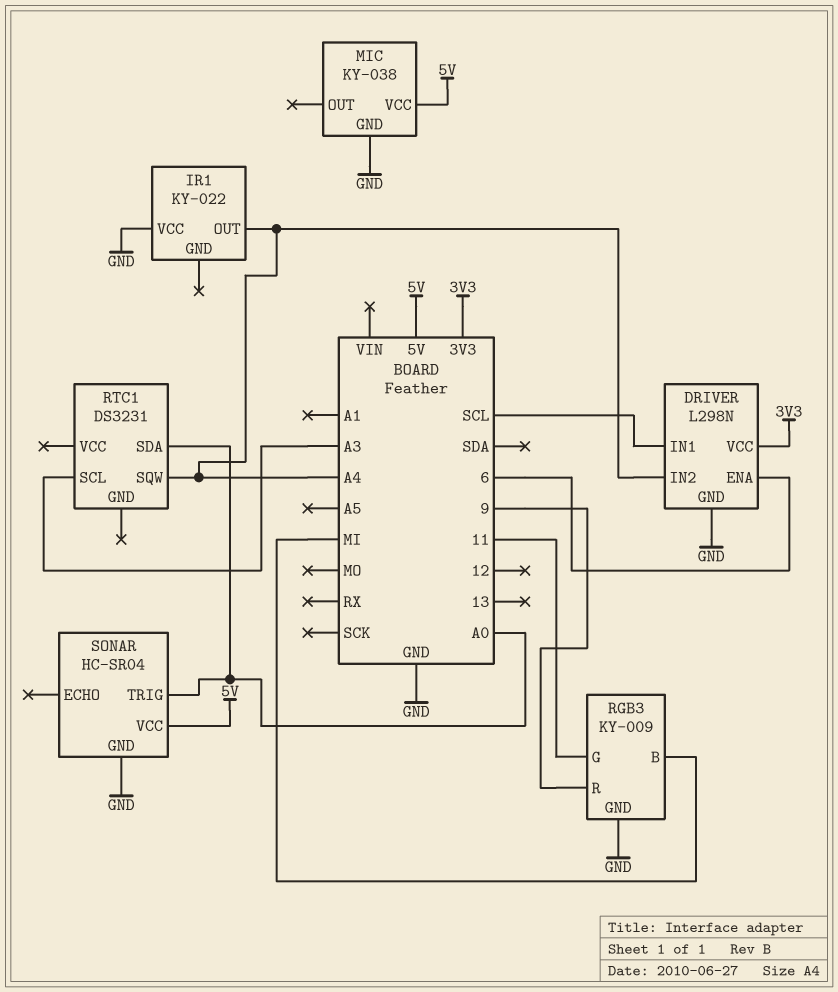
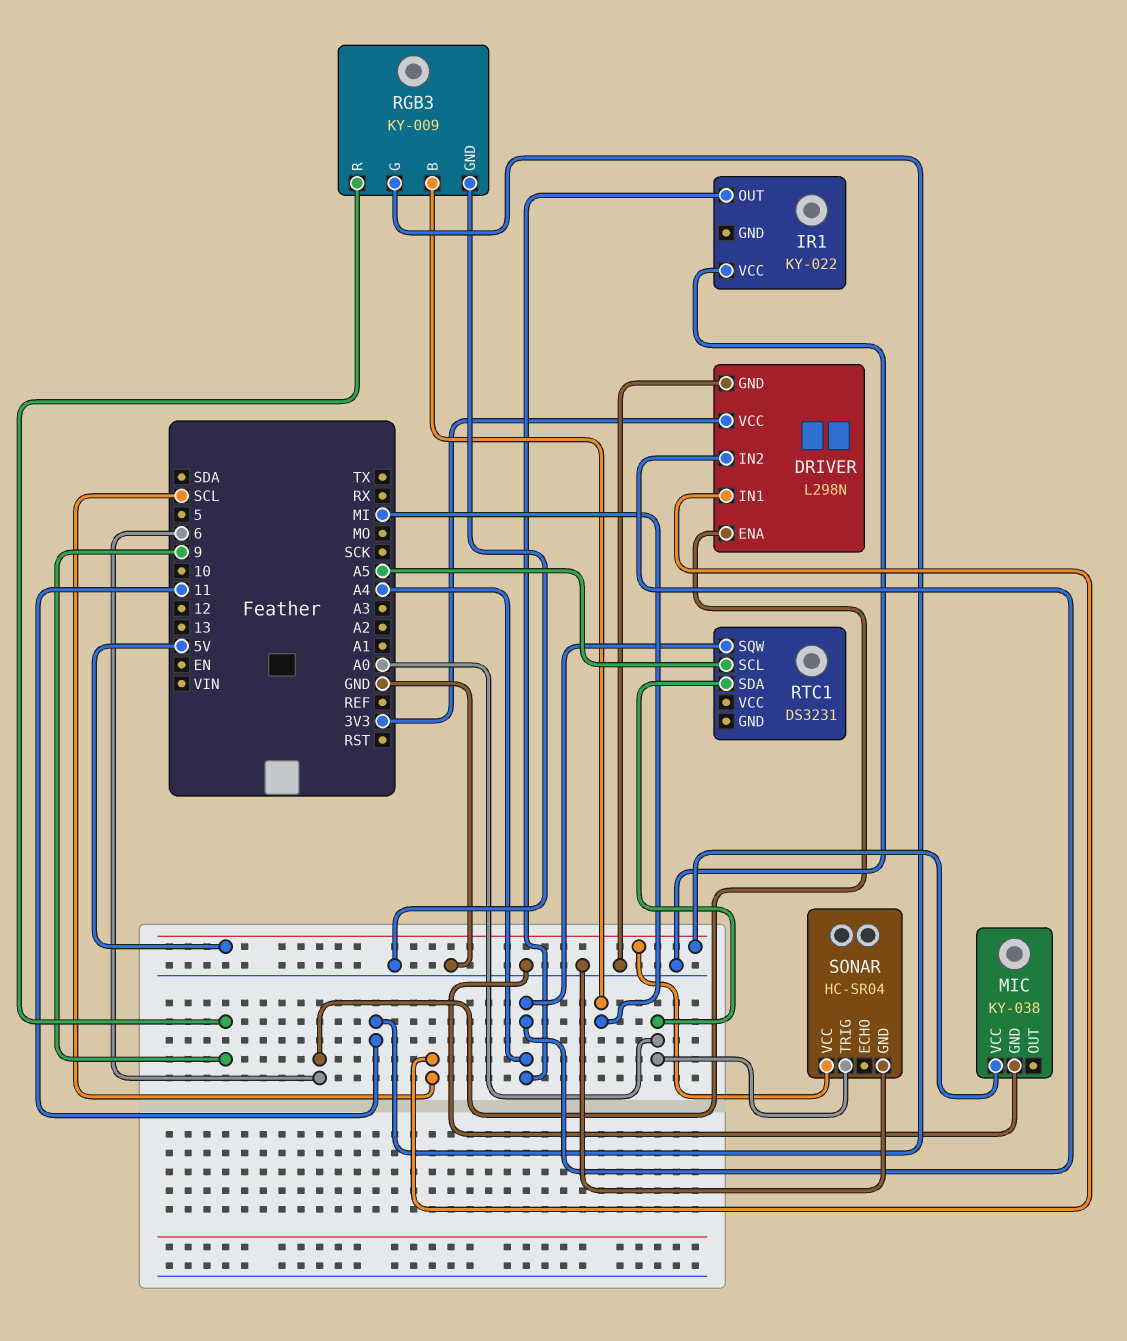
RTC1 pin SCL: A3 -> A5

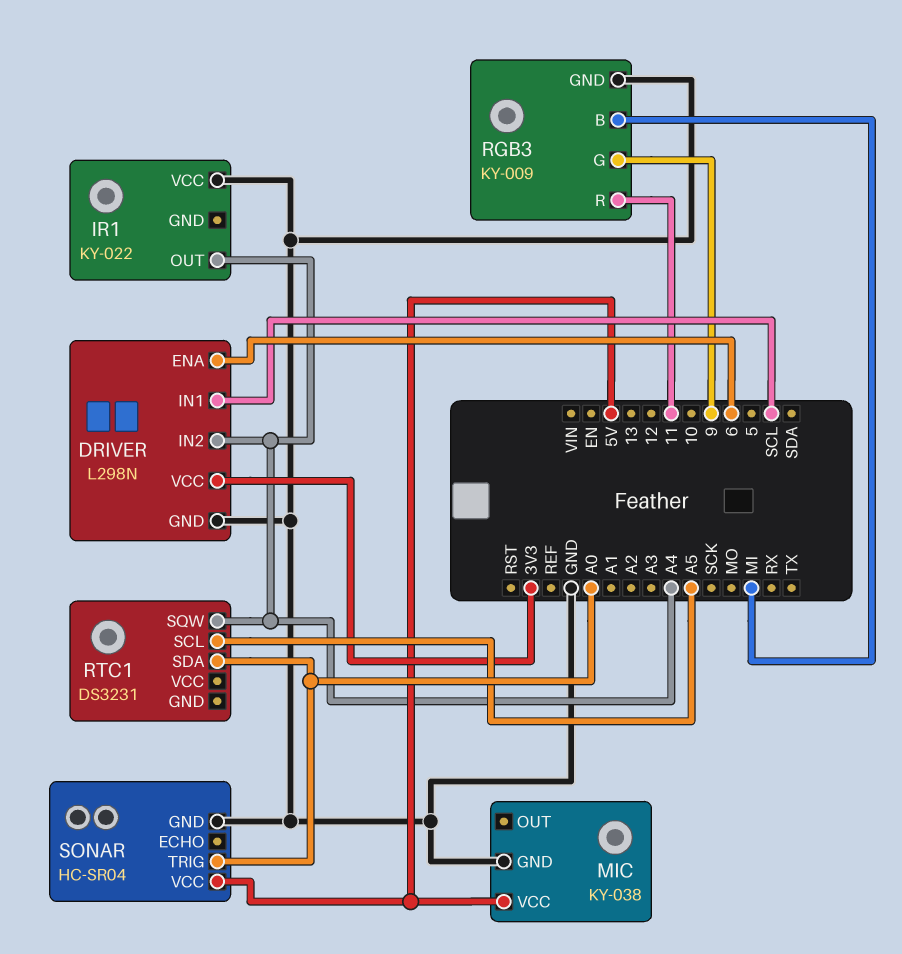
RGB3 pin G: 11 -> 9
RGB3 pin R: 9 -> 11

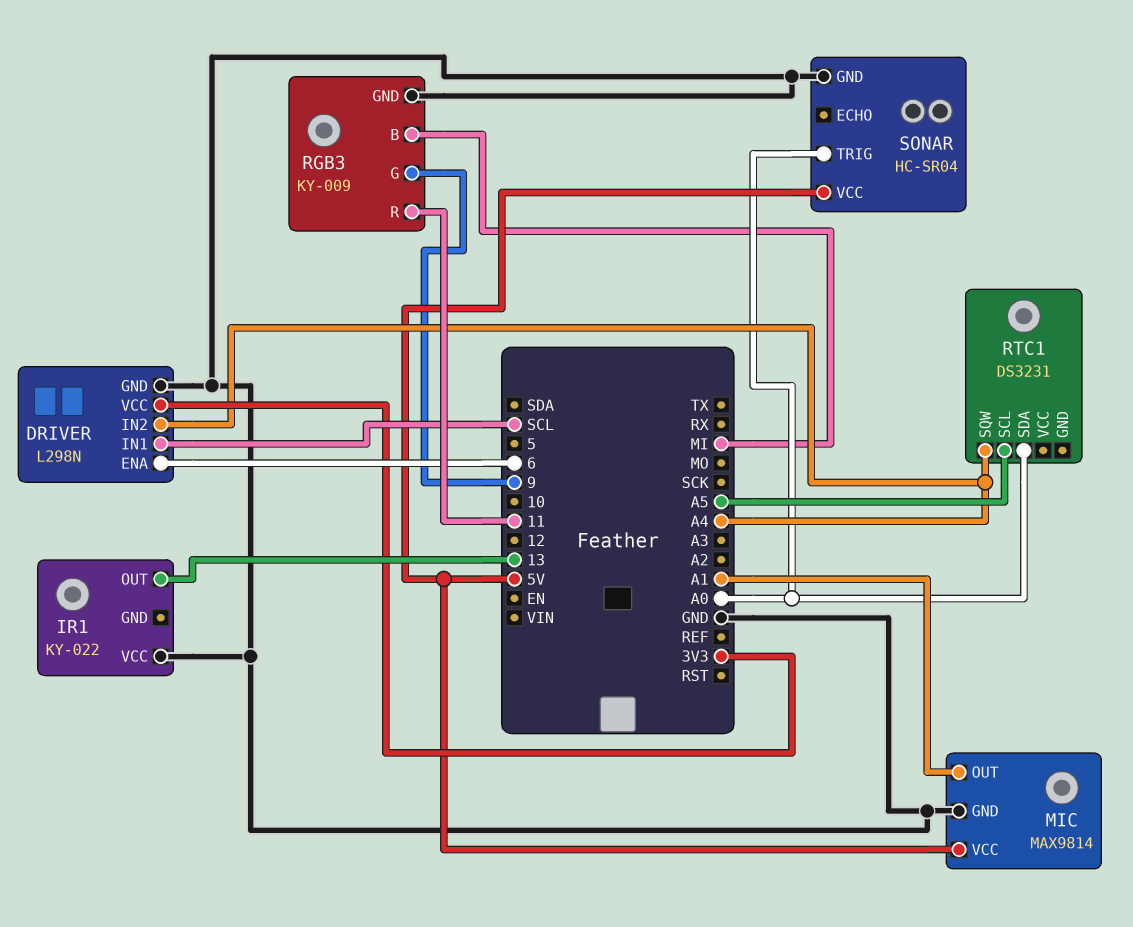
IR1 pin OUT: A4 -> 13
MIC: KY-038 -> MAX9814
MIC pin OUT: none -> A1

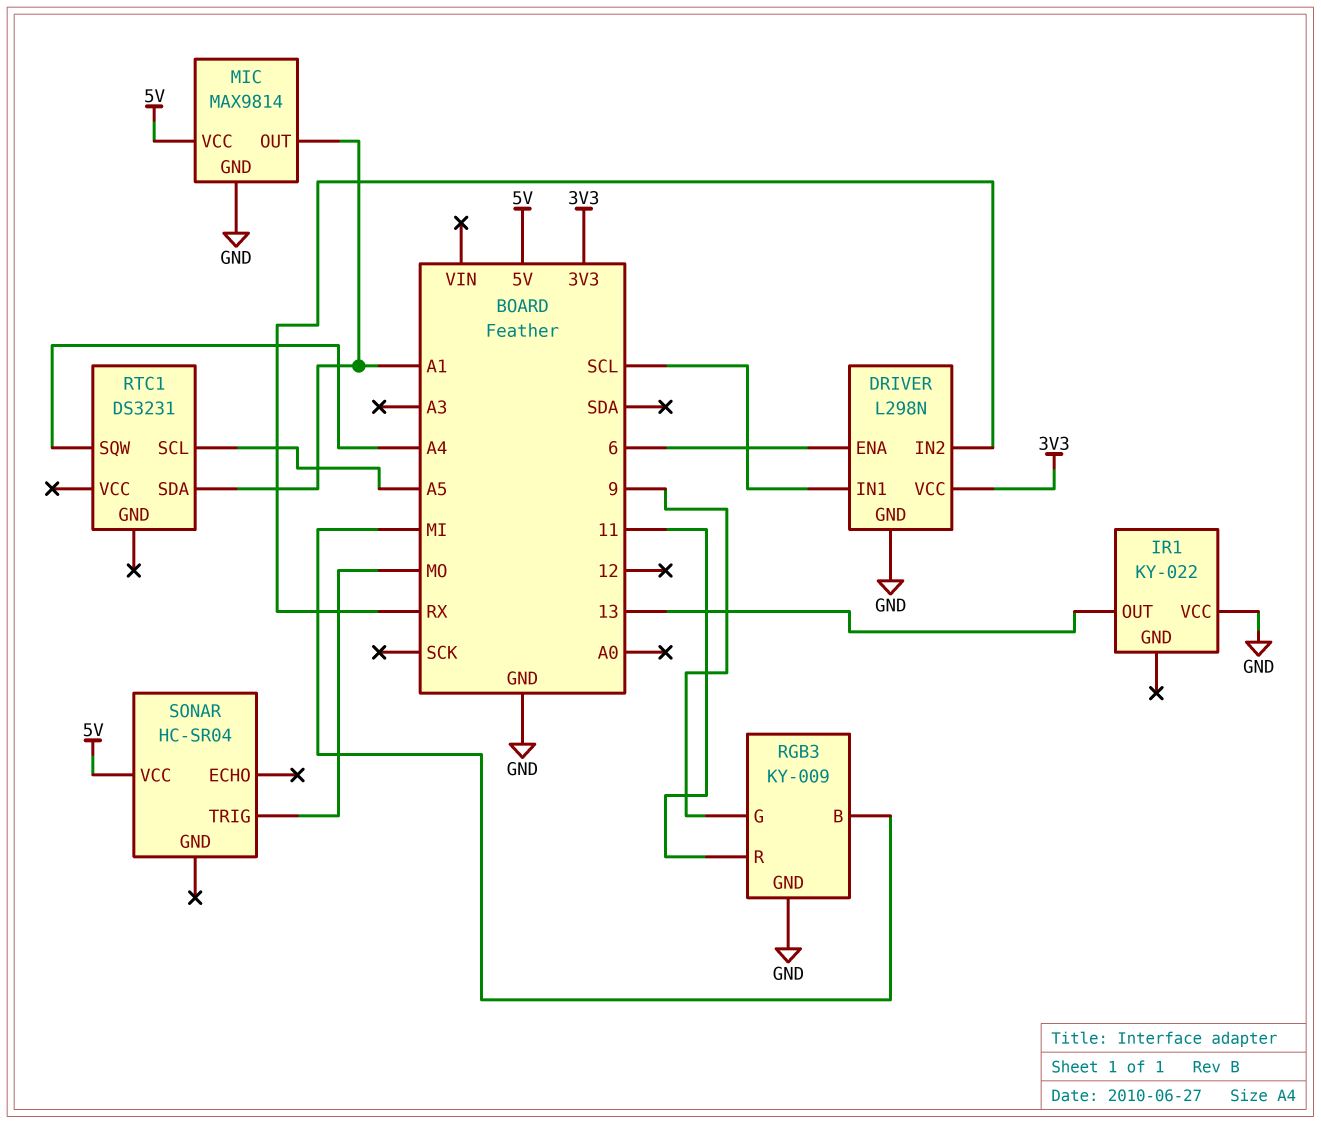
DRIVER pin IN2: A4 -> RX
RTC1 pin SDA: A0 -> A1
SONAR pin GND: GND -> none
SONAR pin TRIG: A0 -> MO

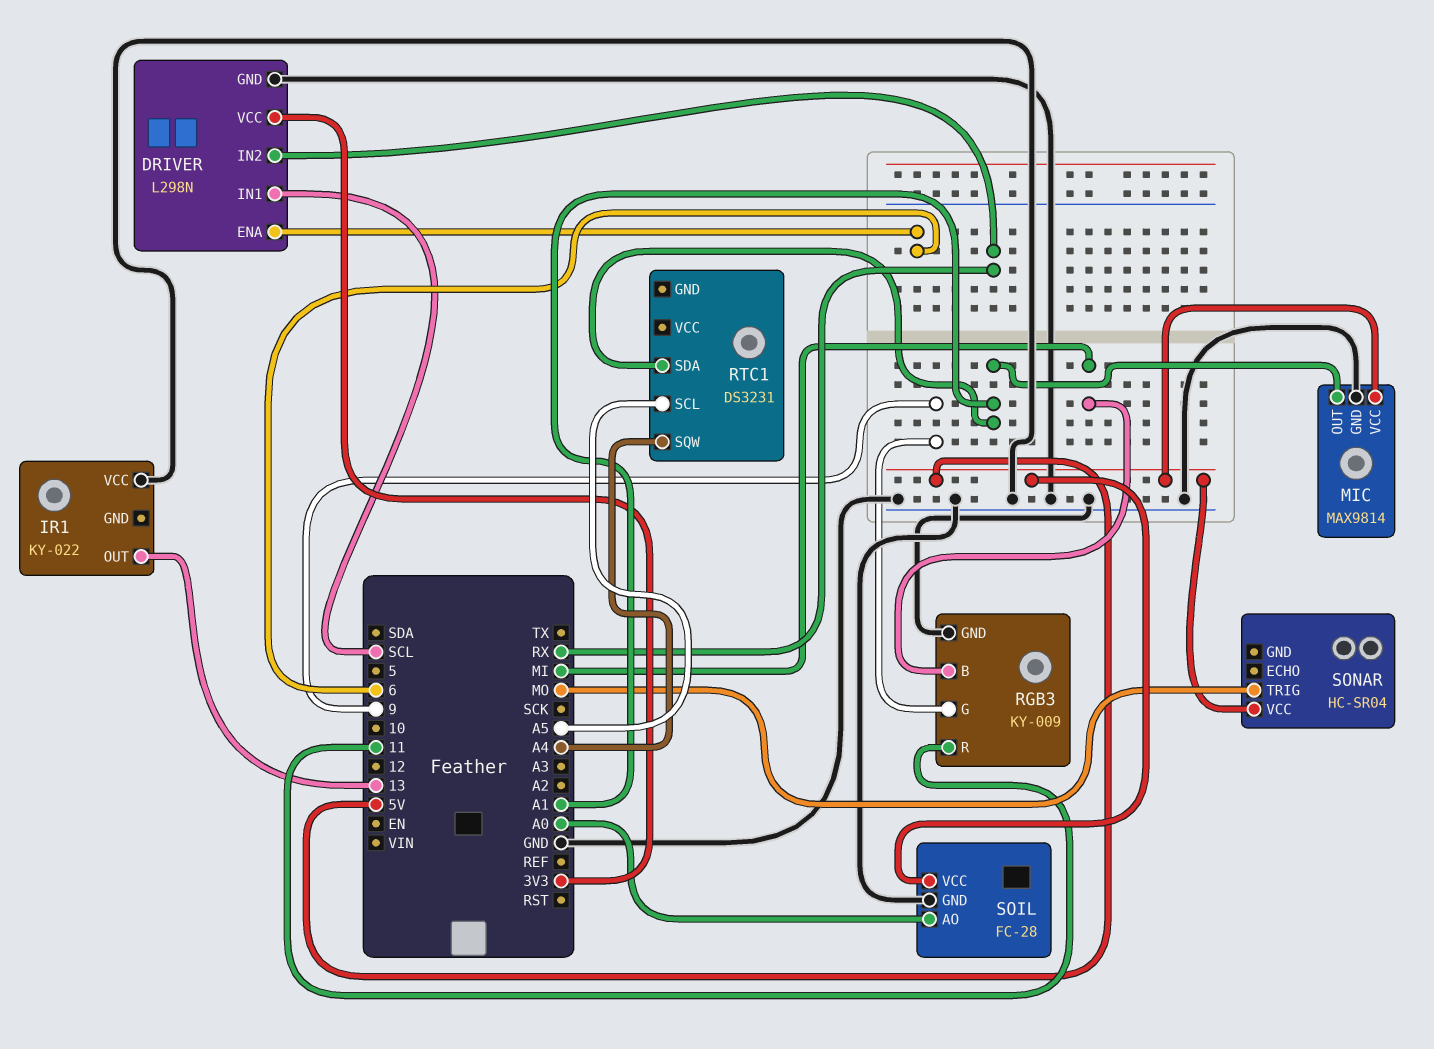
SOIL: none -> FC-28
SOIL pin AO: none -> A0
SOIL pin GND: none -> GND
SOIL pin VCC: none -> 5V

